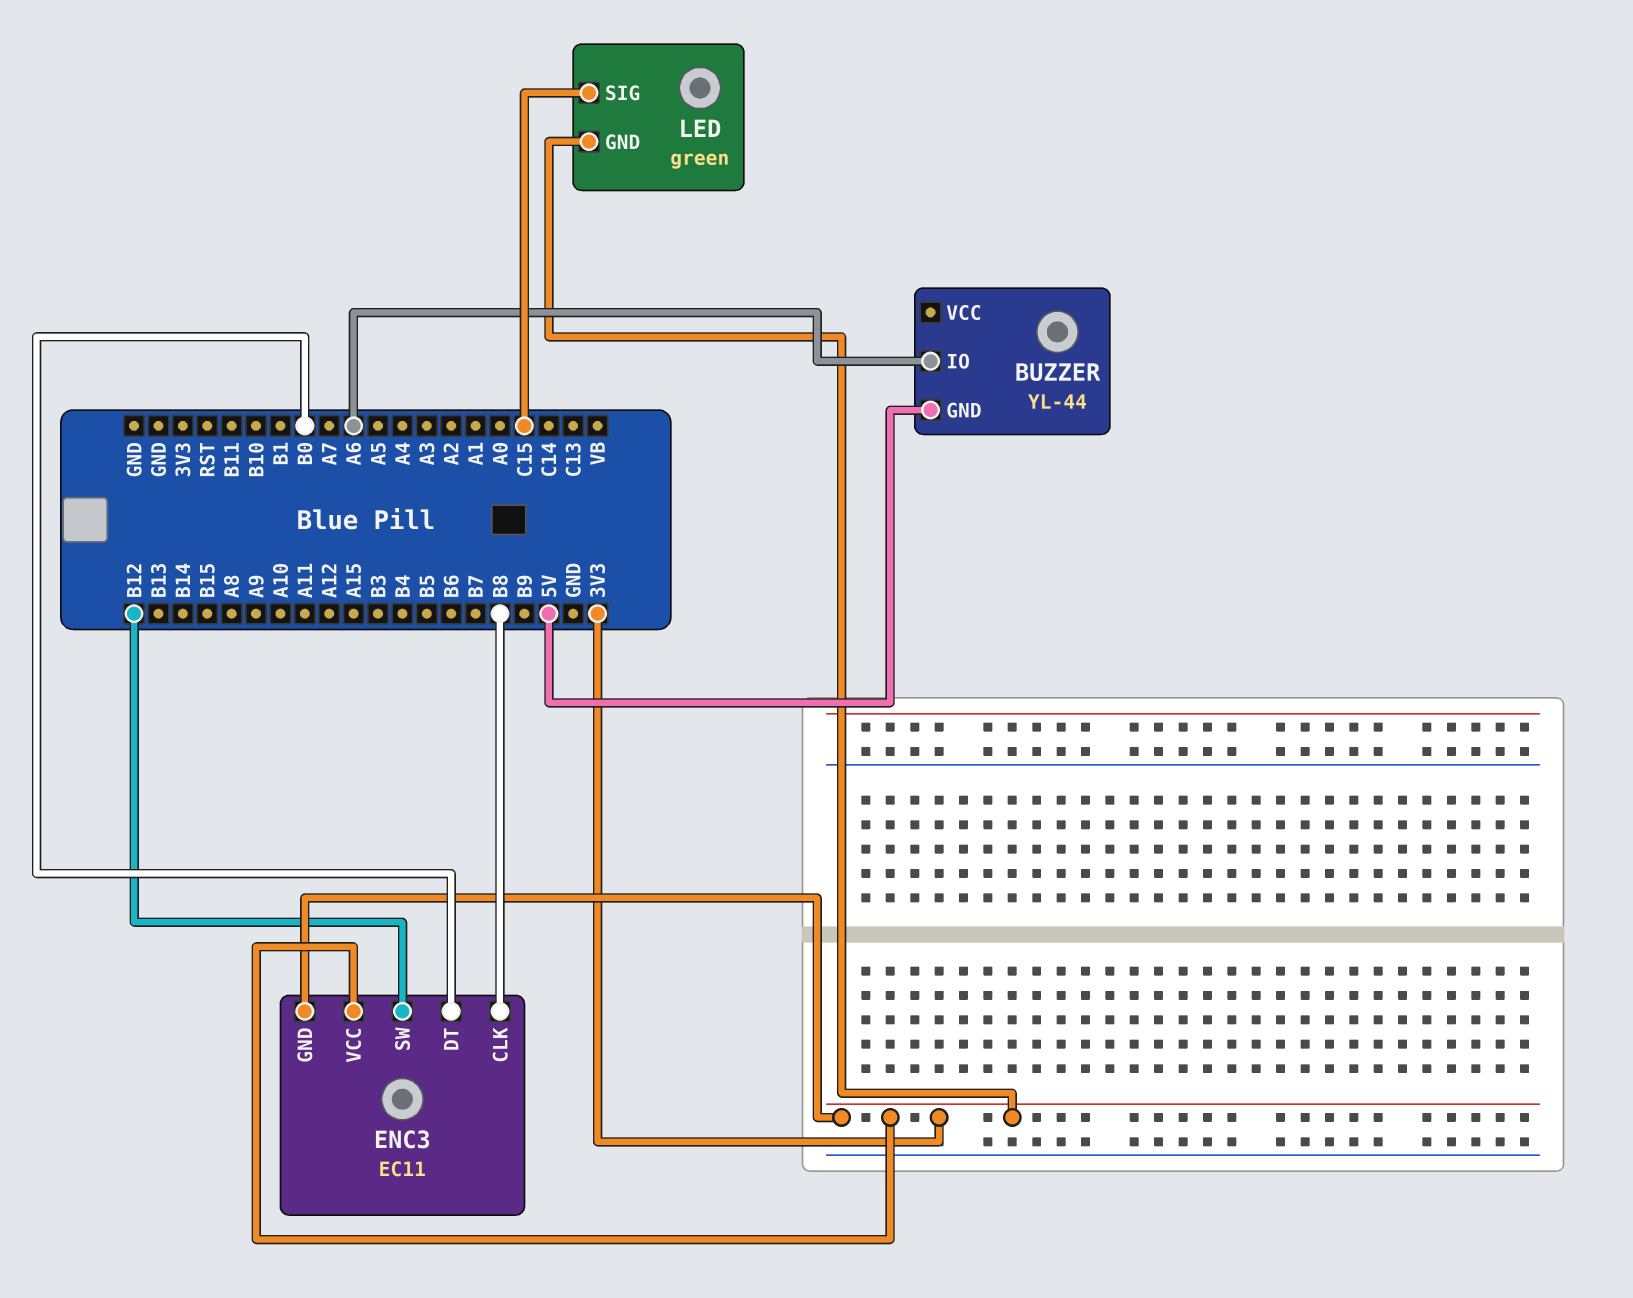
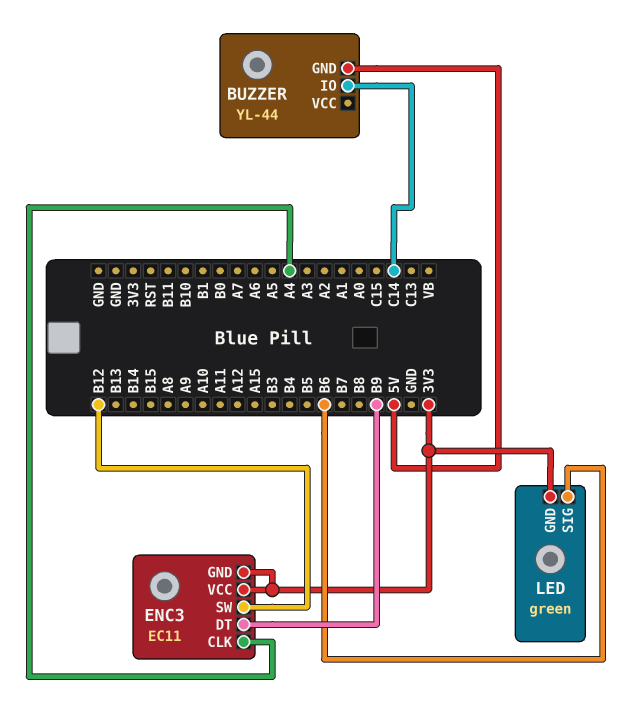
BUZZER pin IO: A6 -> C14
ENC3 pin CLK: B8 -> A4
ENC3 pin DT: B0 -> B9
LED pin SIG: C15 -> B6

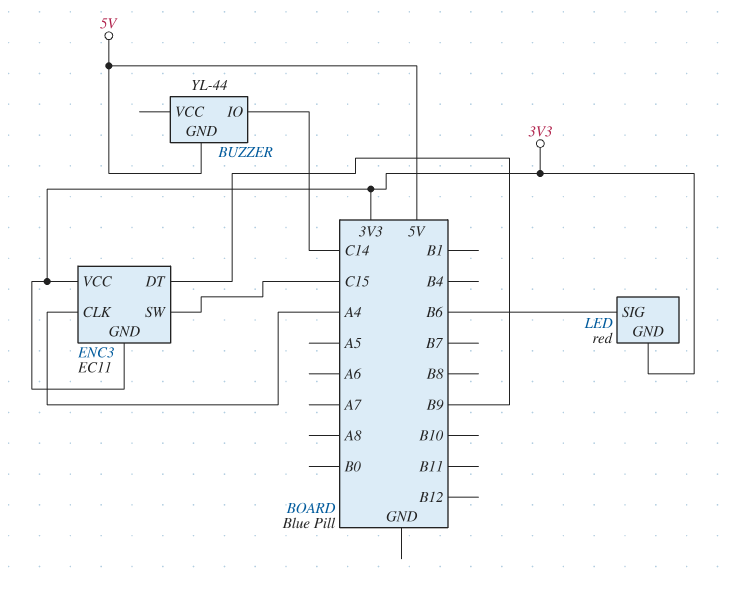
ENC3 pin SW: B12 -> C15
LED: green -> red

